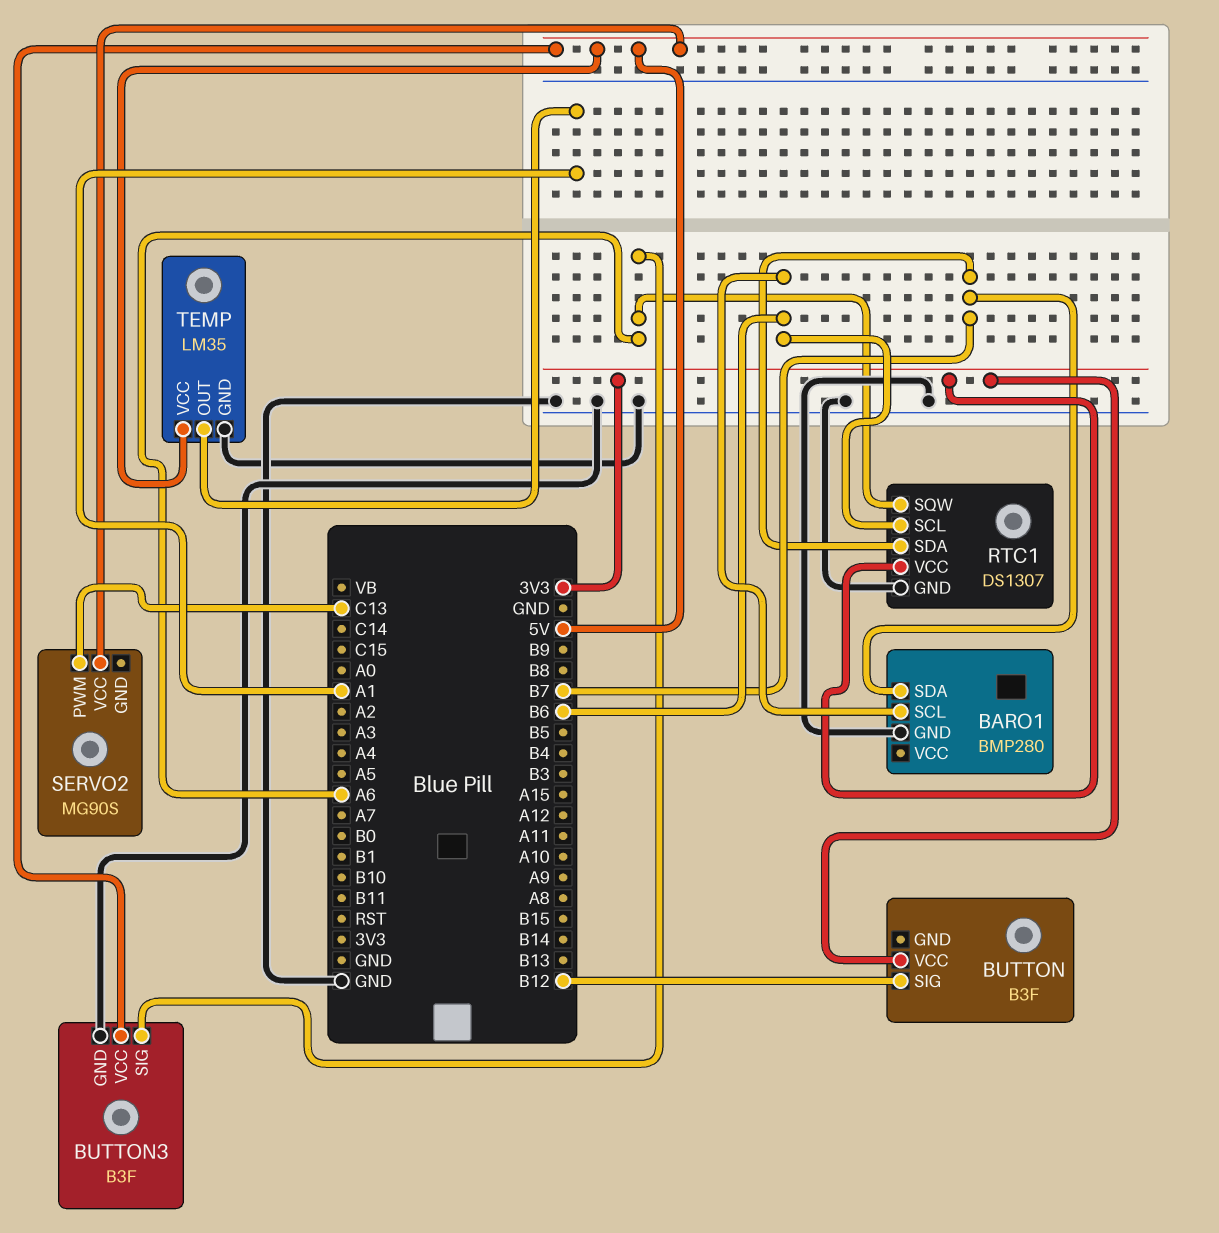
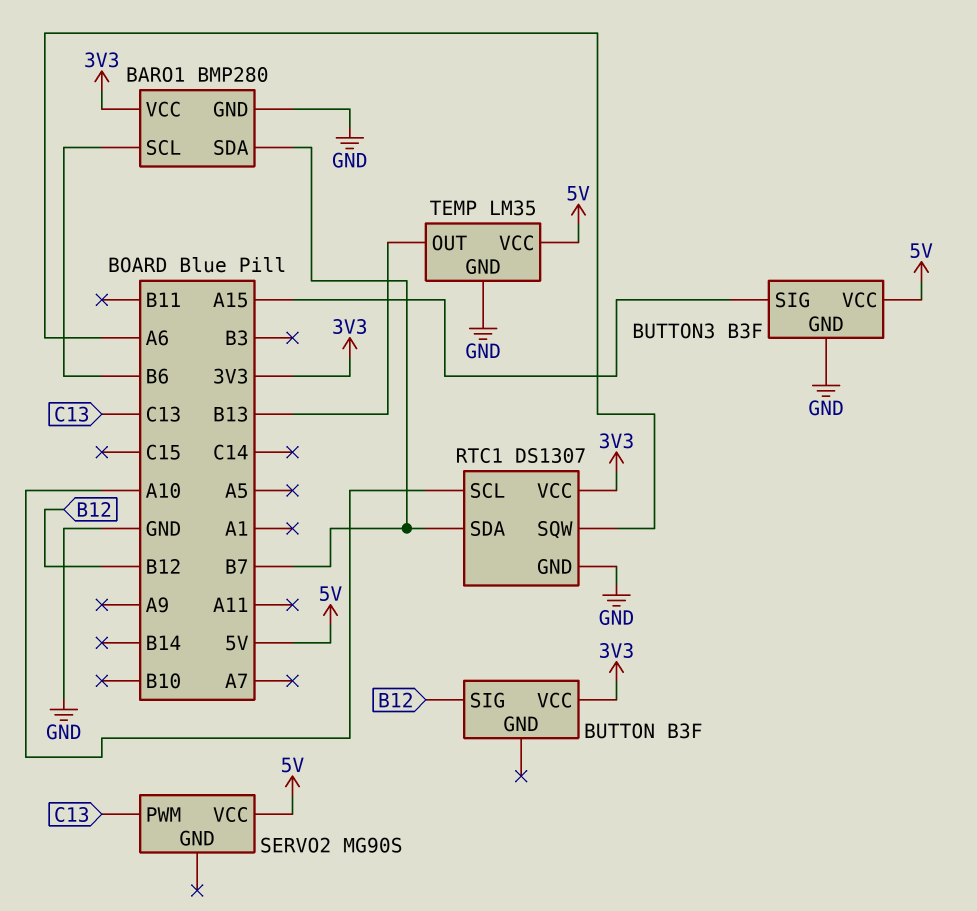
BARO1 pin VCC: none -> 3V3
BUTTON3 pin SIG: A6 -> A15
RTC1 pin SCL: B6 -> A10
TEMP pin OUT: A1 -> B13

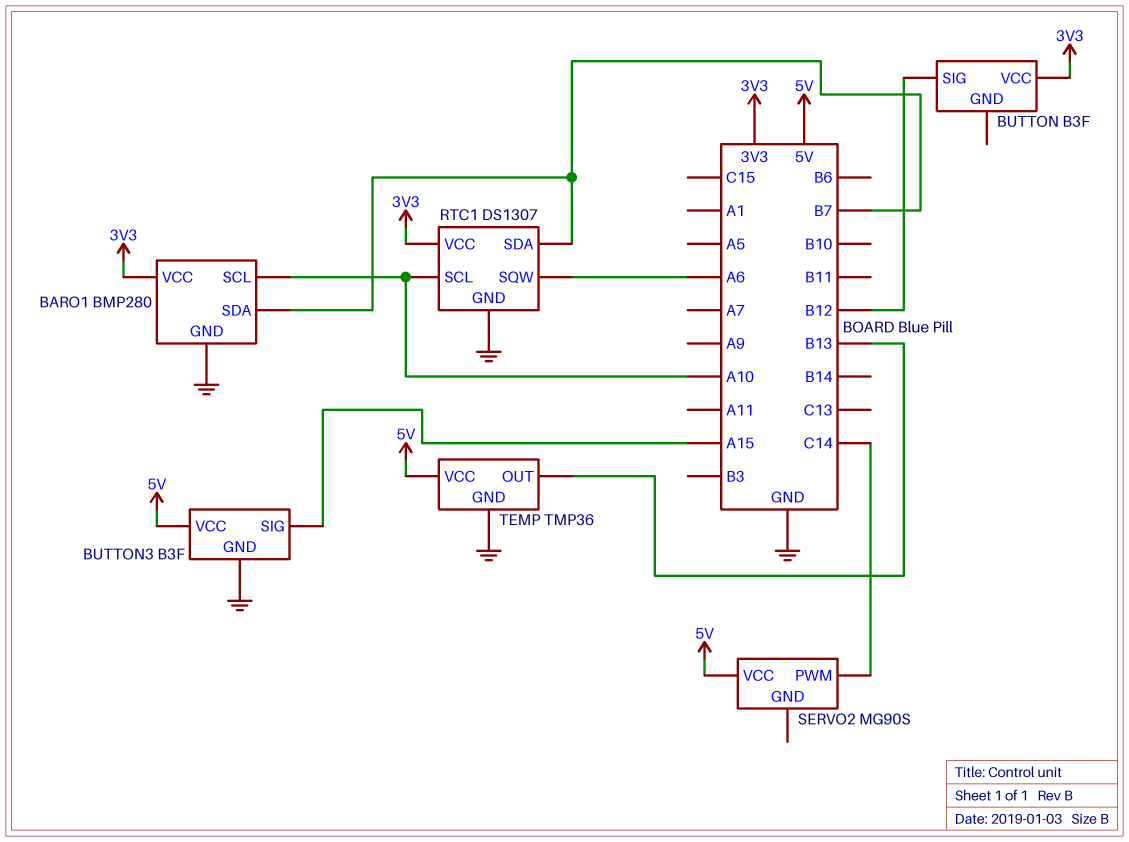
BARO1 pin SCL: B6 -> A10
SERVO2 pin PWM: C13 -> C14
TEMP: LM35 -> TMP36

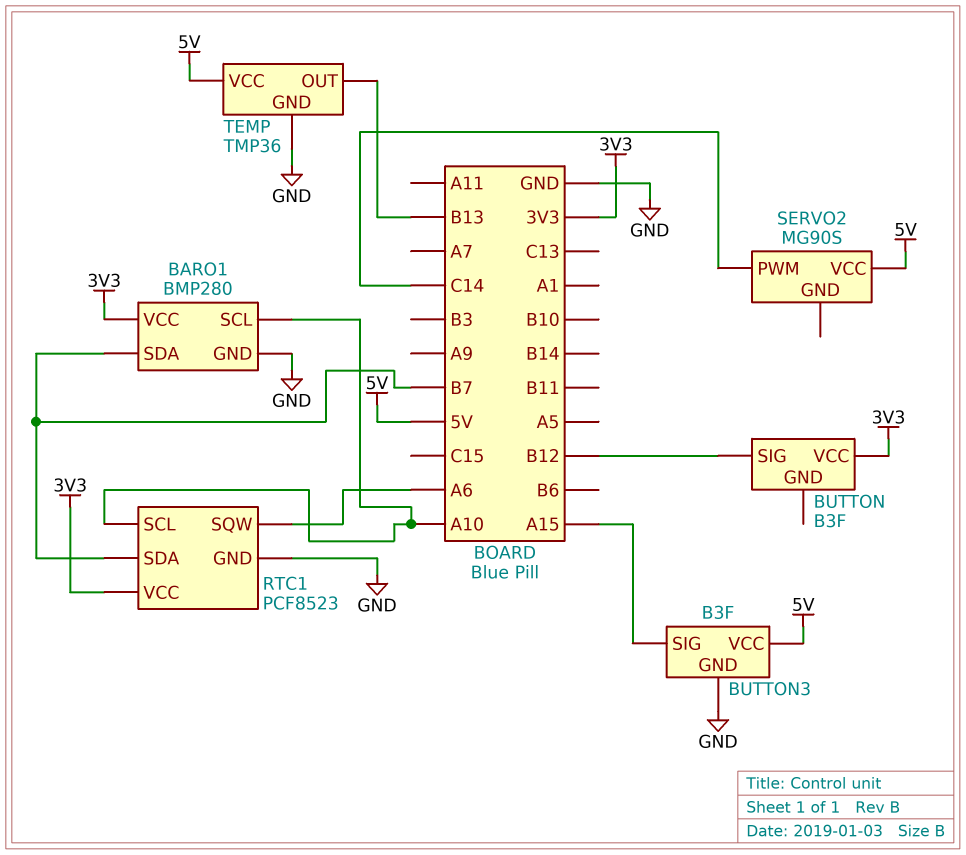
RTC1: DS1307 -> PCF8523

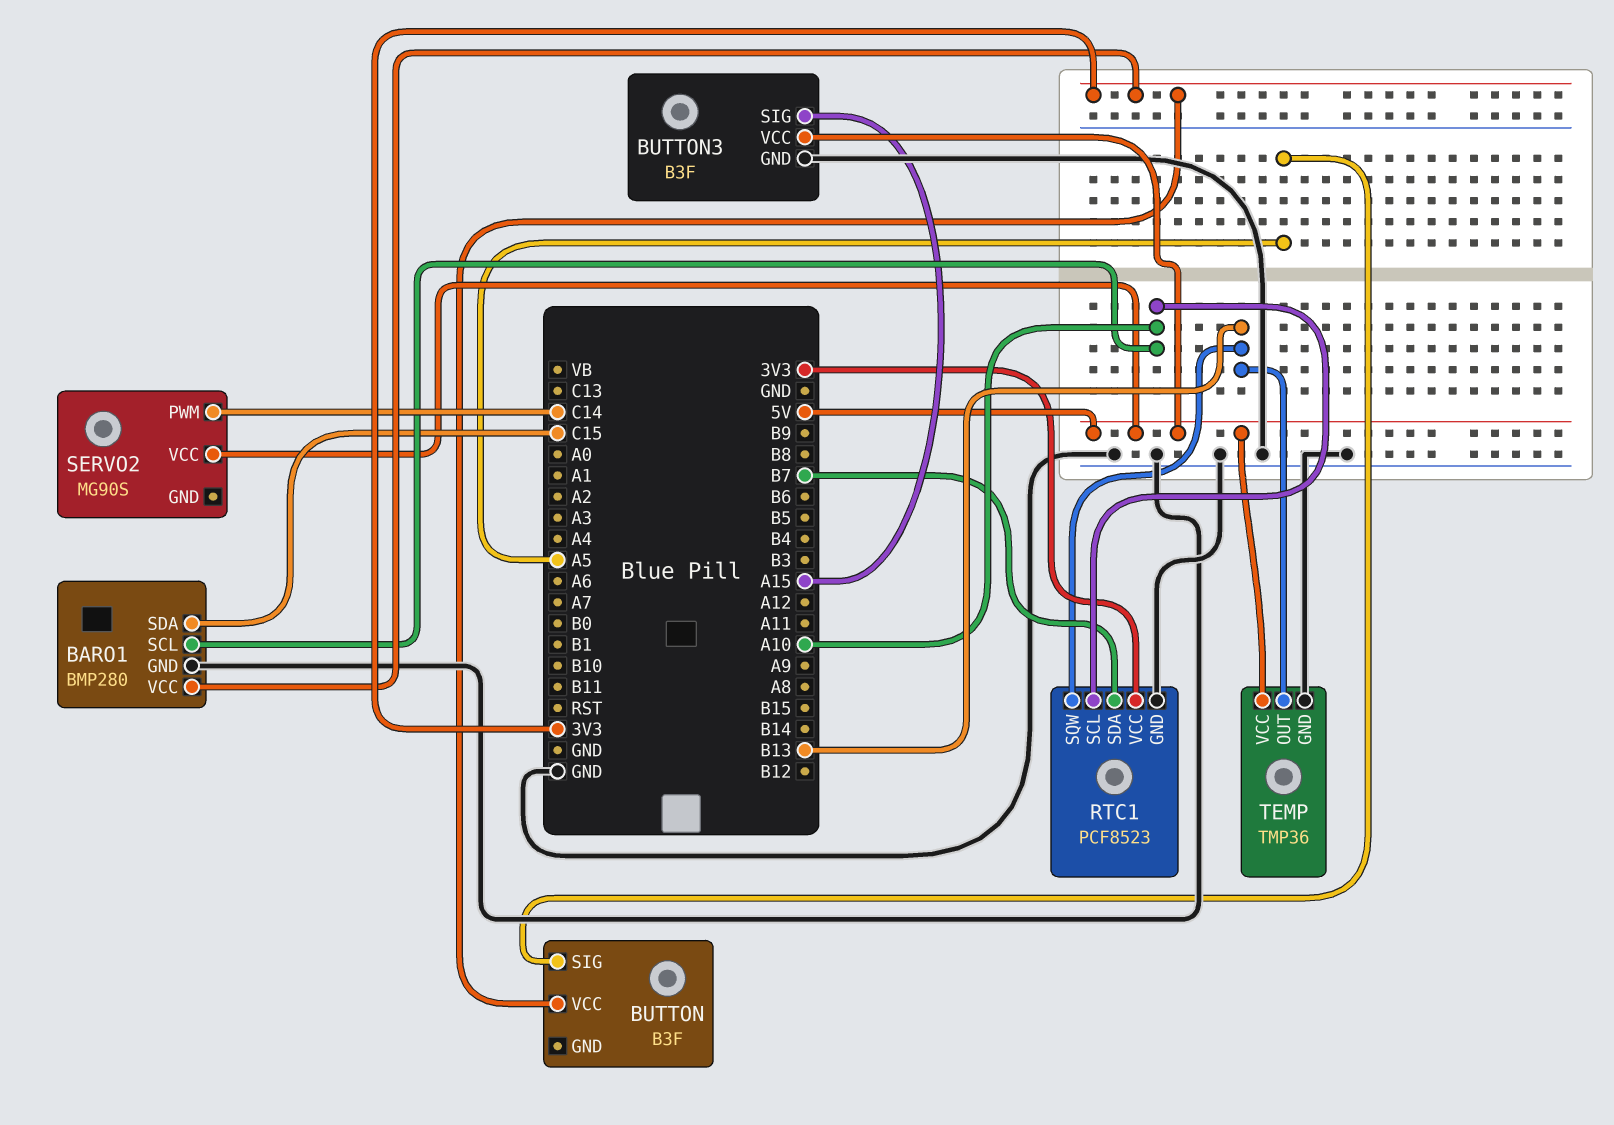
BARO1 pin SDA: B7 -> C15
BUTTON pin SIG: B12 -> A5
RTC1 pin SQW: A6 -> B13

